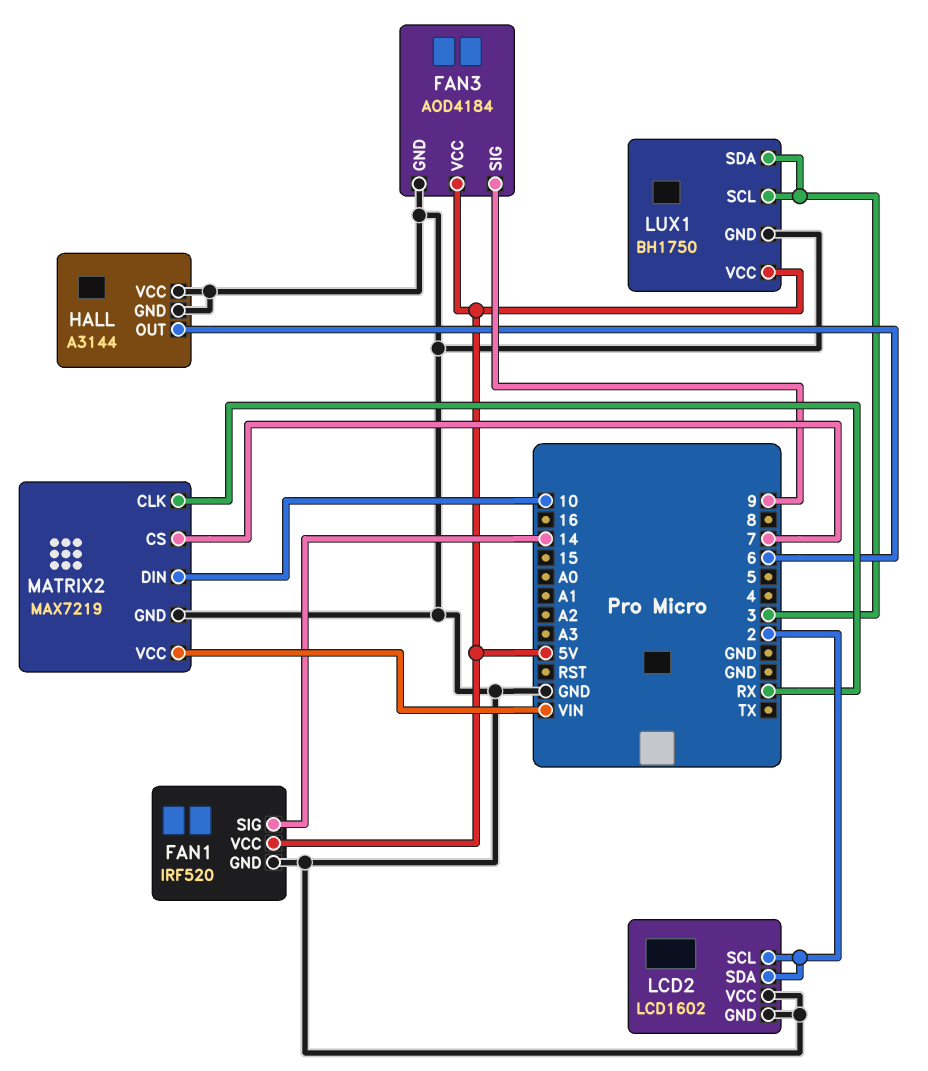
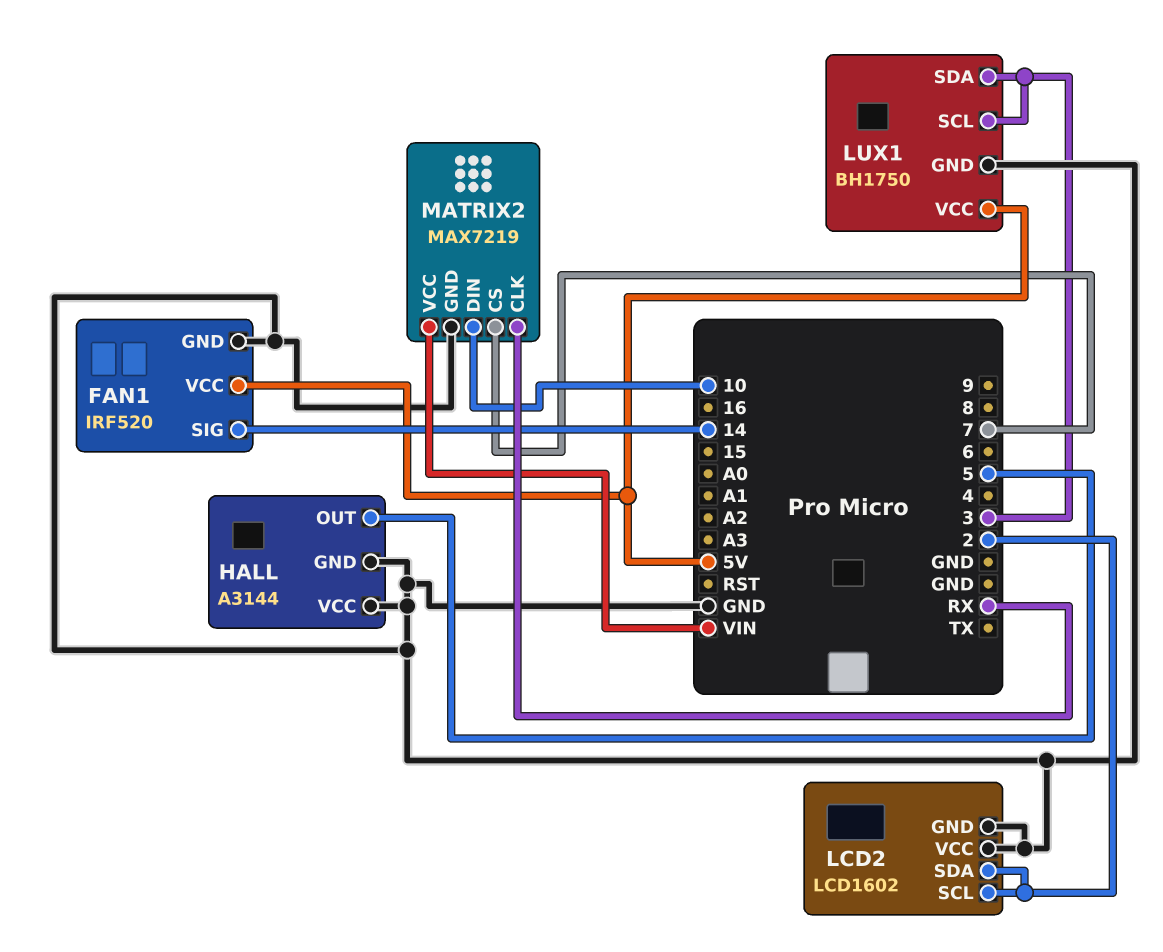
FAN3: AOD4184 -> none
FAN3 pin GND: GND -> none
FAN3 pin SIG: 9 -> none
FAN3 pin VCC: 5V -> none
HALL pin OUT: 6 -> 5

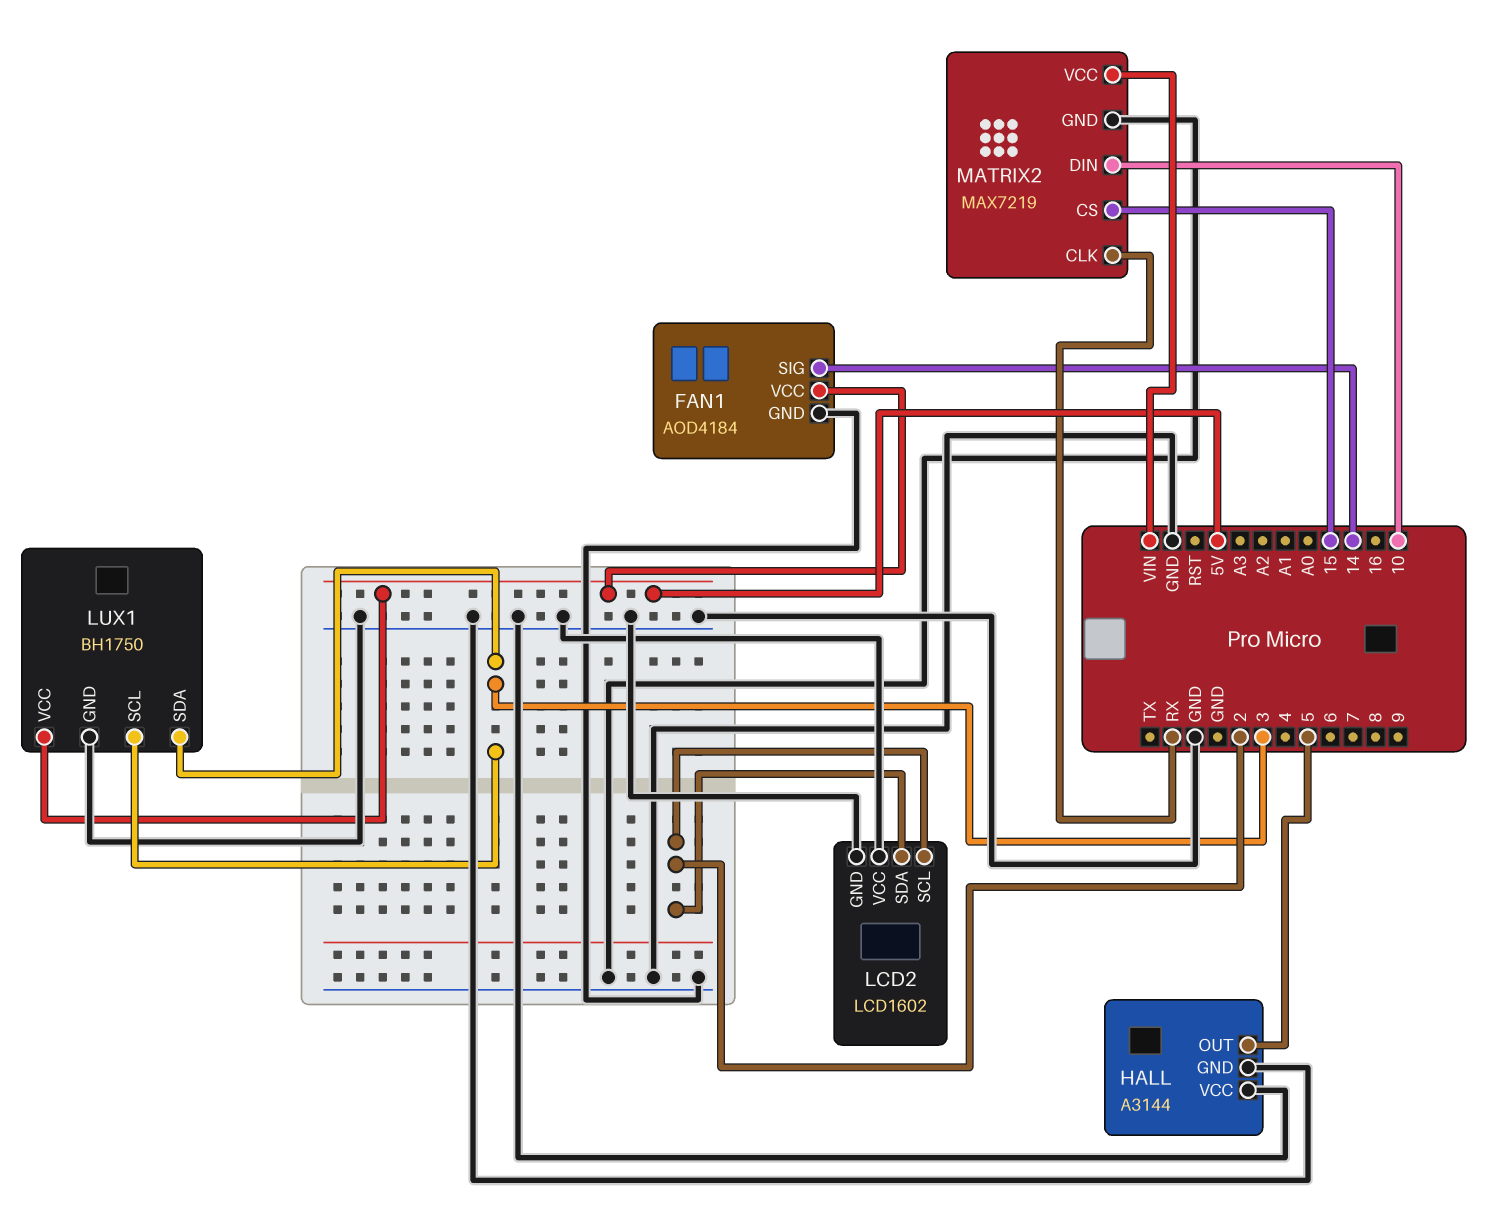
FAN1: IRF520 -> AOD4184
MATRIX2 pin CS: 7 -> 15

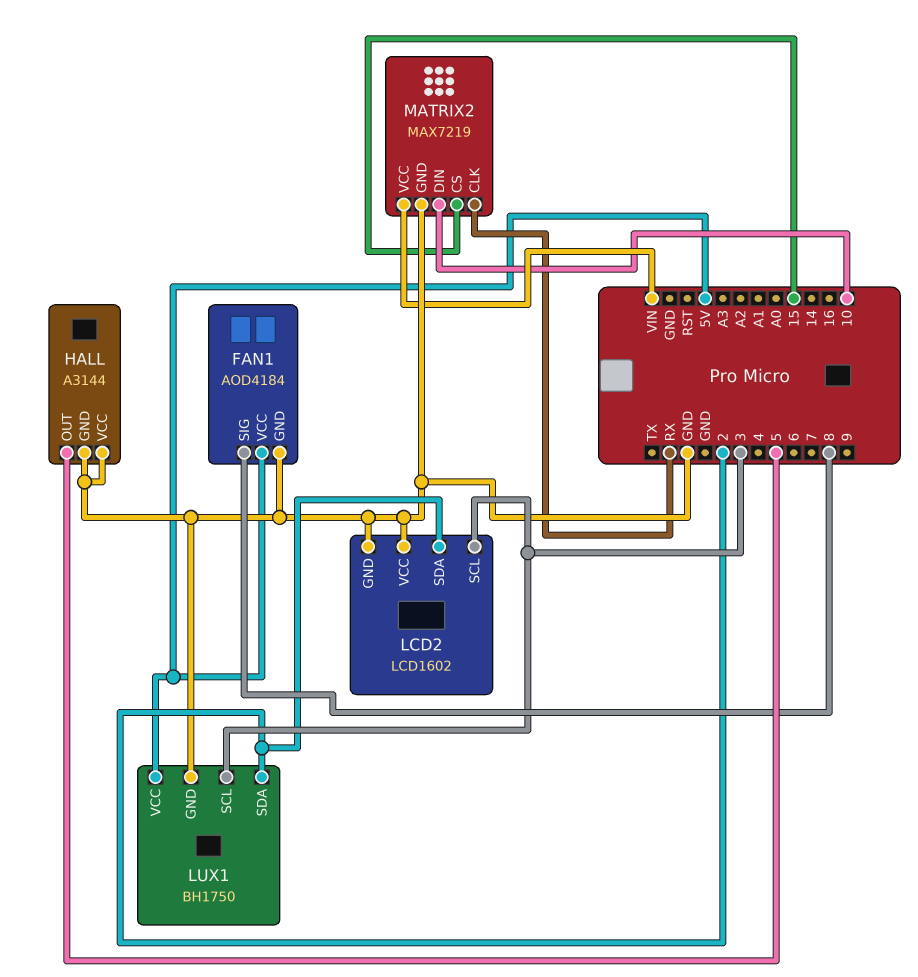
FAN1 pin SIG: 14 -> 8
LCD2 pin SCL: 2 -> 3
LUX1 pin SDA: 3 -> 2

